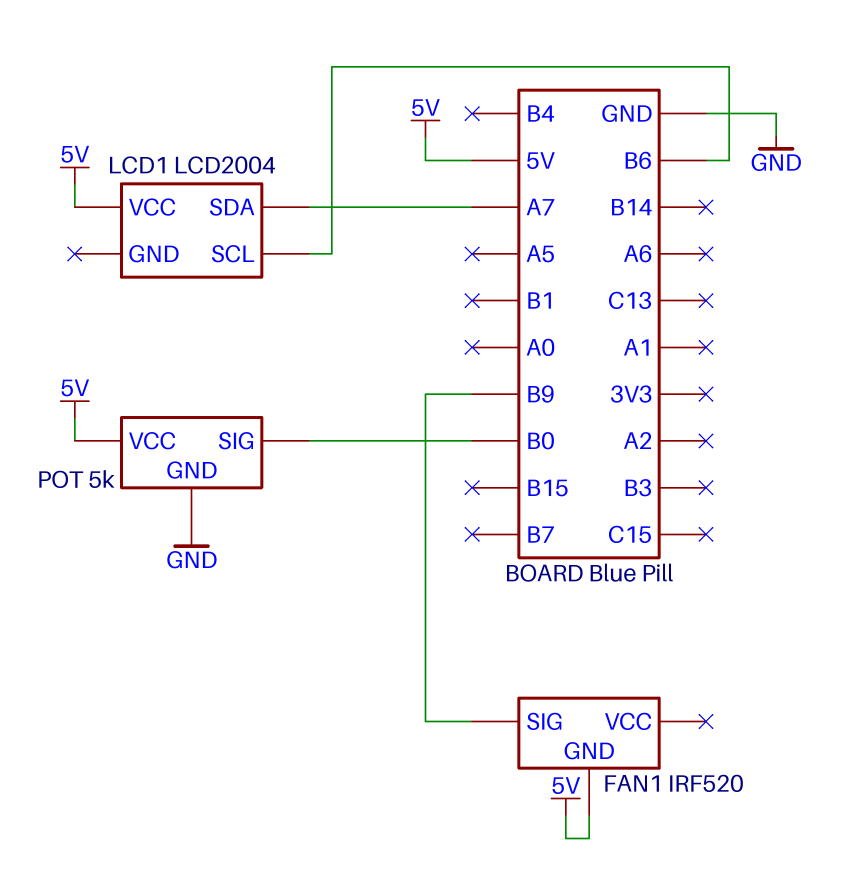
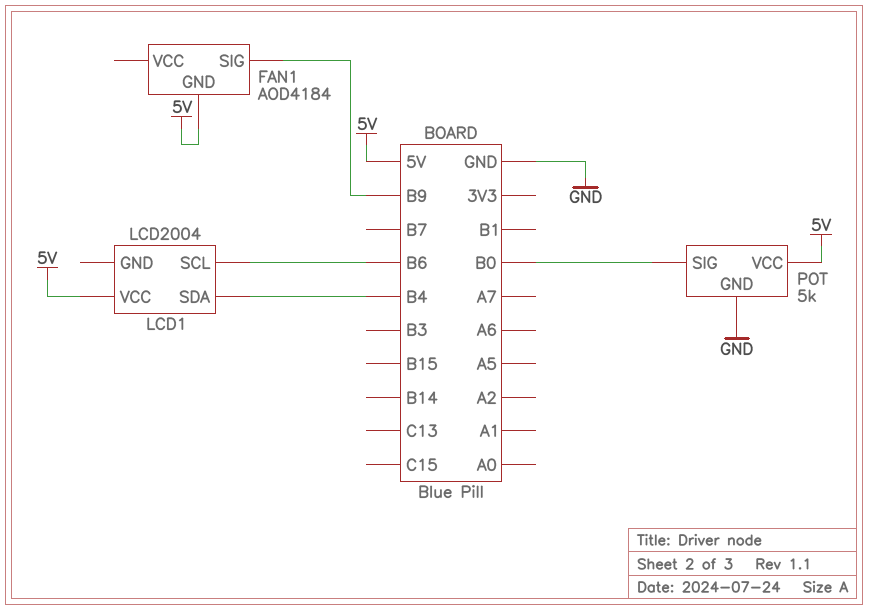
FAN1: IRF520 -> AOD4184
LCD1 pin SDA: A7 -> B4

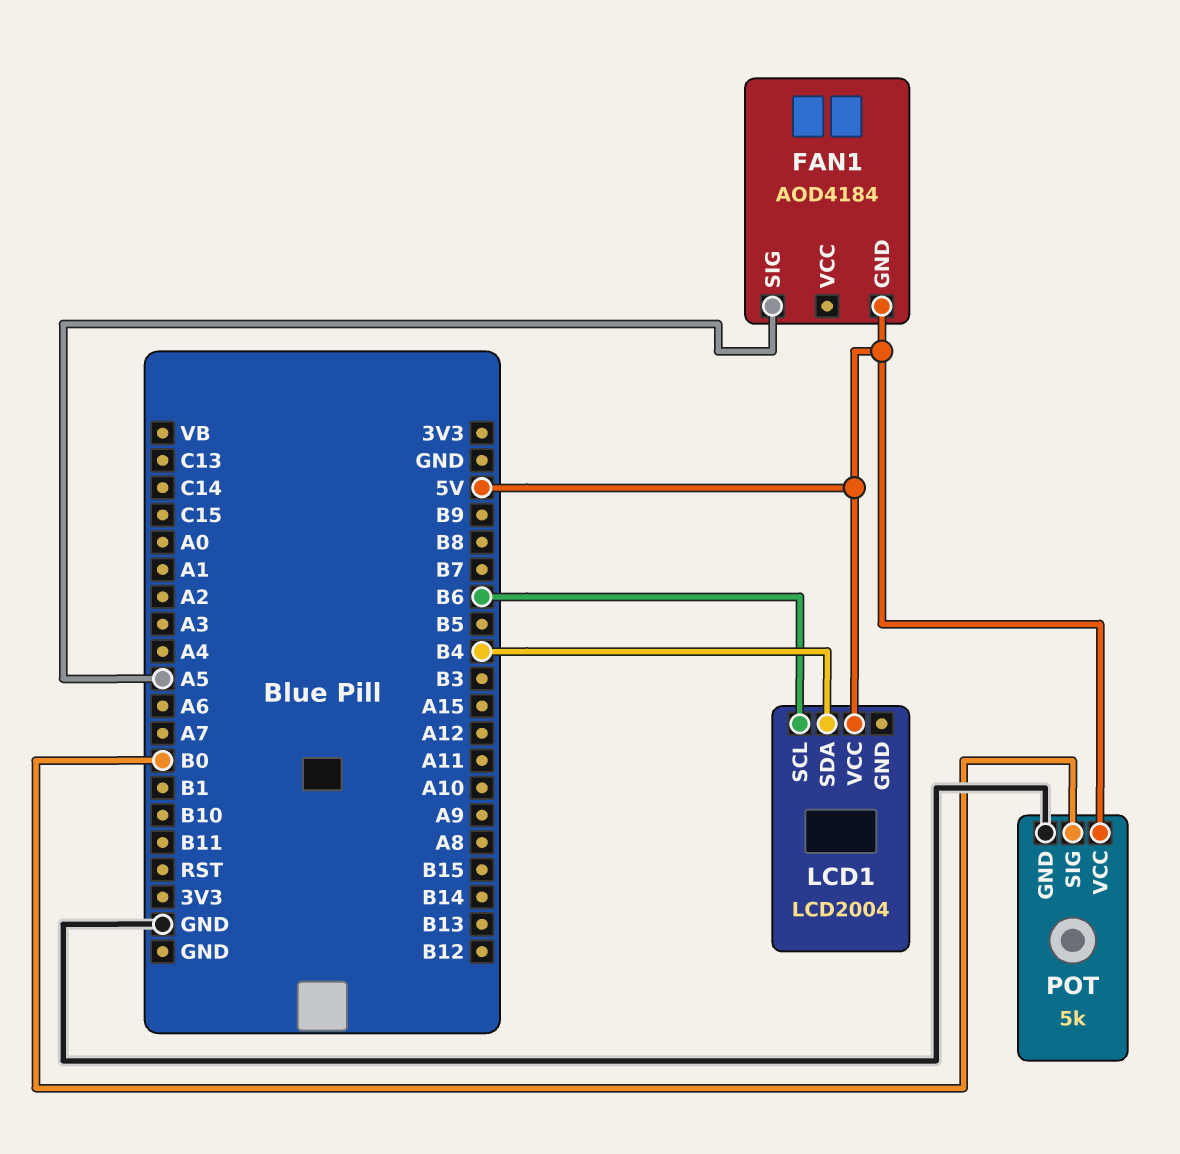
FAN1 pin SIG: B9 -> A5

